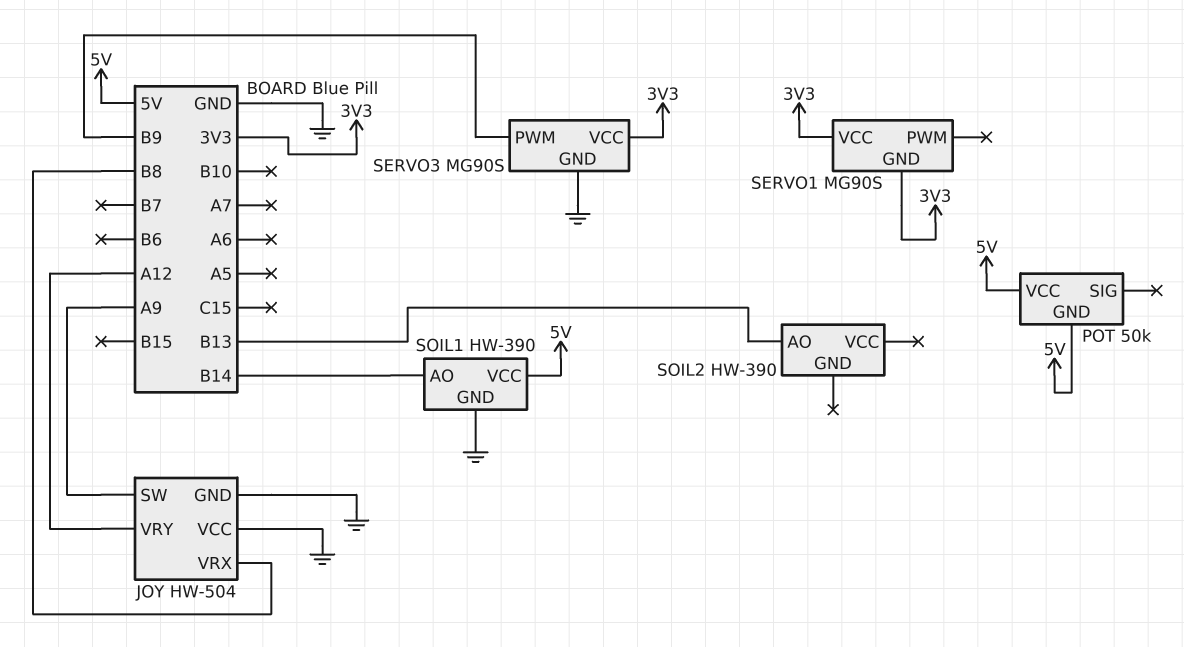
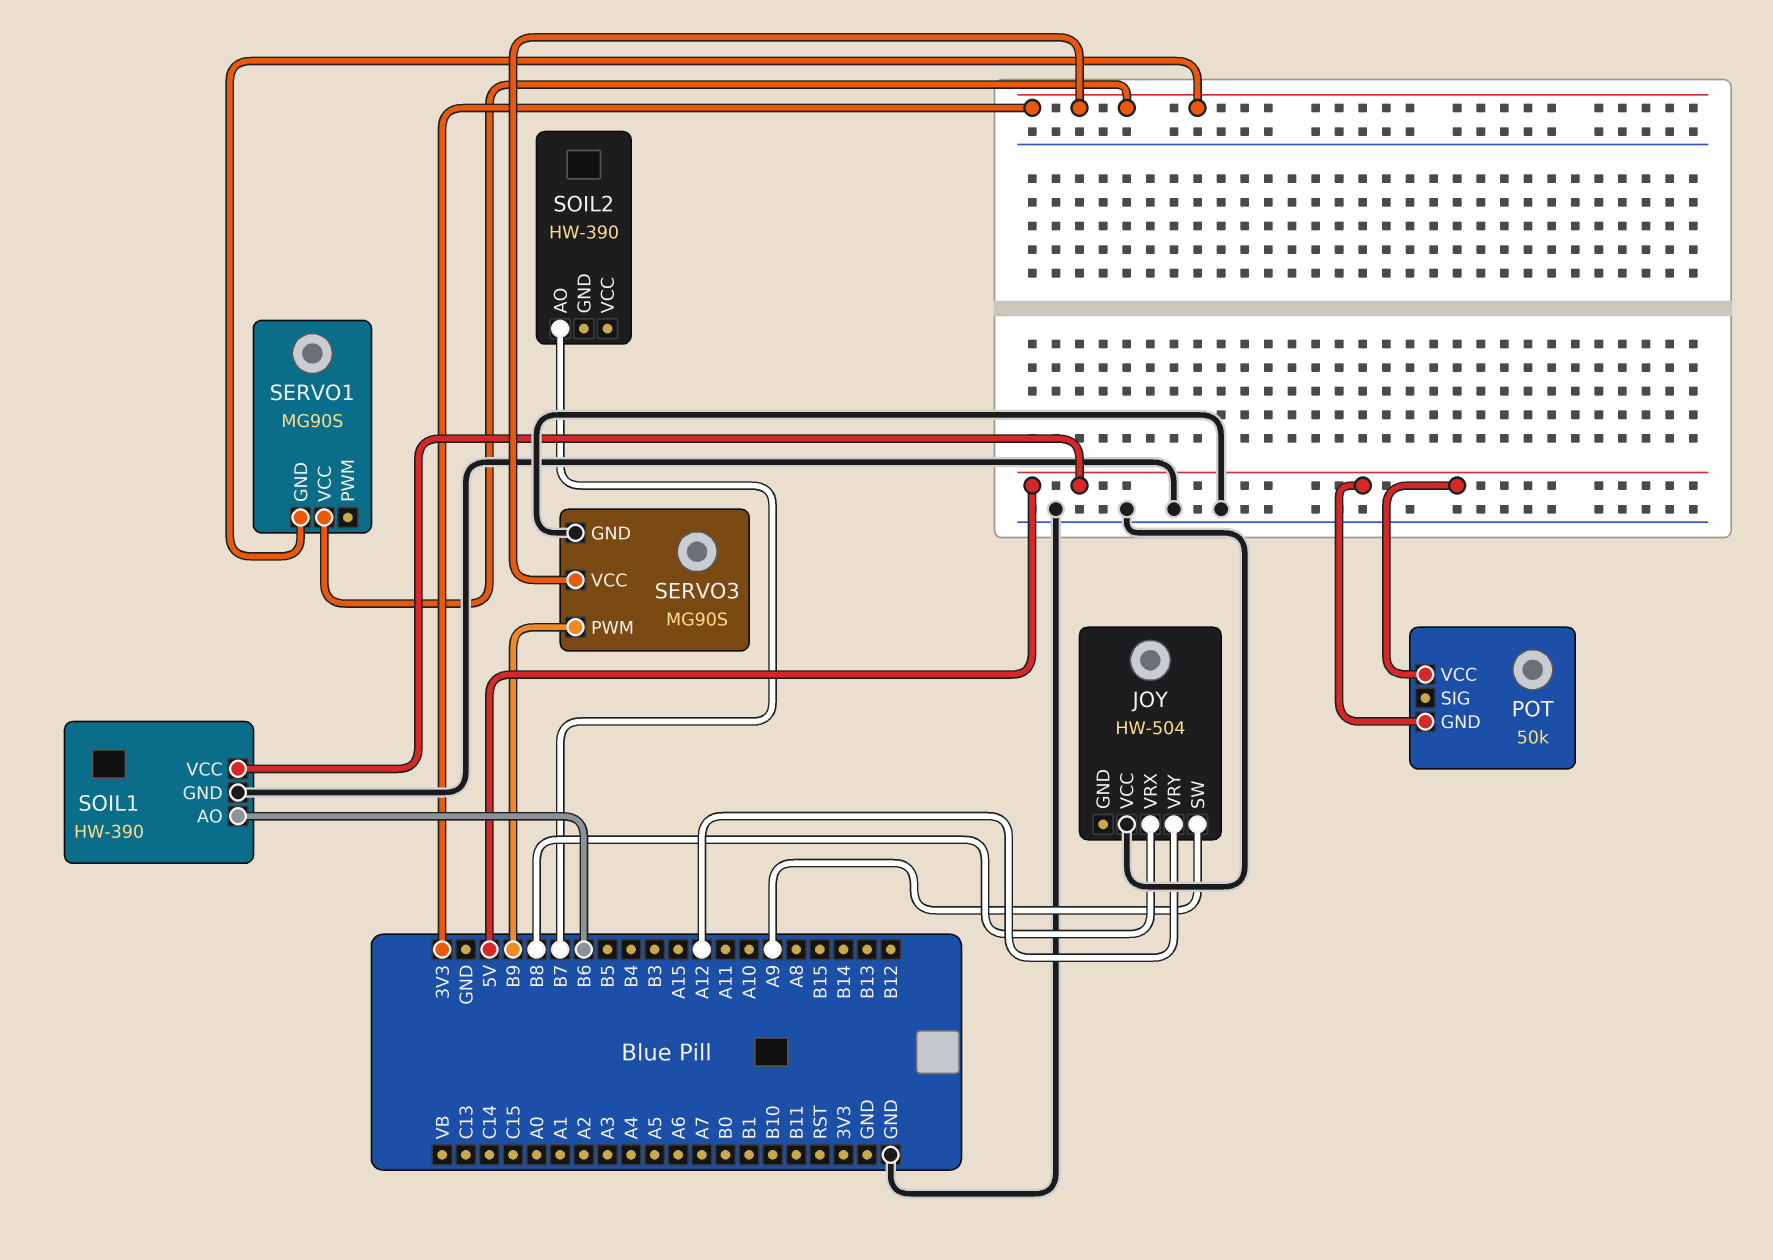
JOY pin GND: GND -> none
SOIL1 pin AO: B14 -> B6
SOIL2 pin AO: B13 -> B7

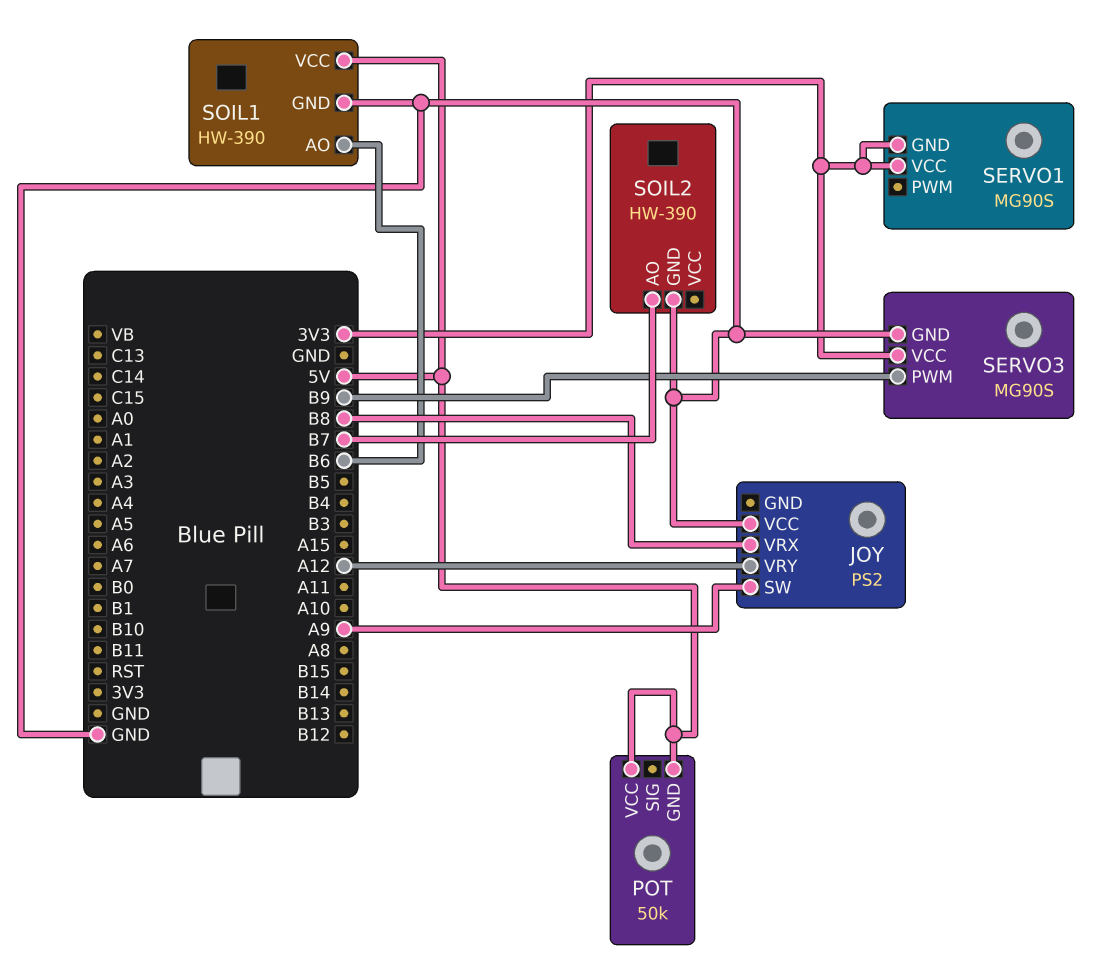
JOY: HW-504 -> PS2
SOIL2 pin GND: none -> GND

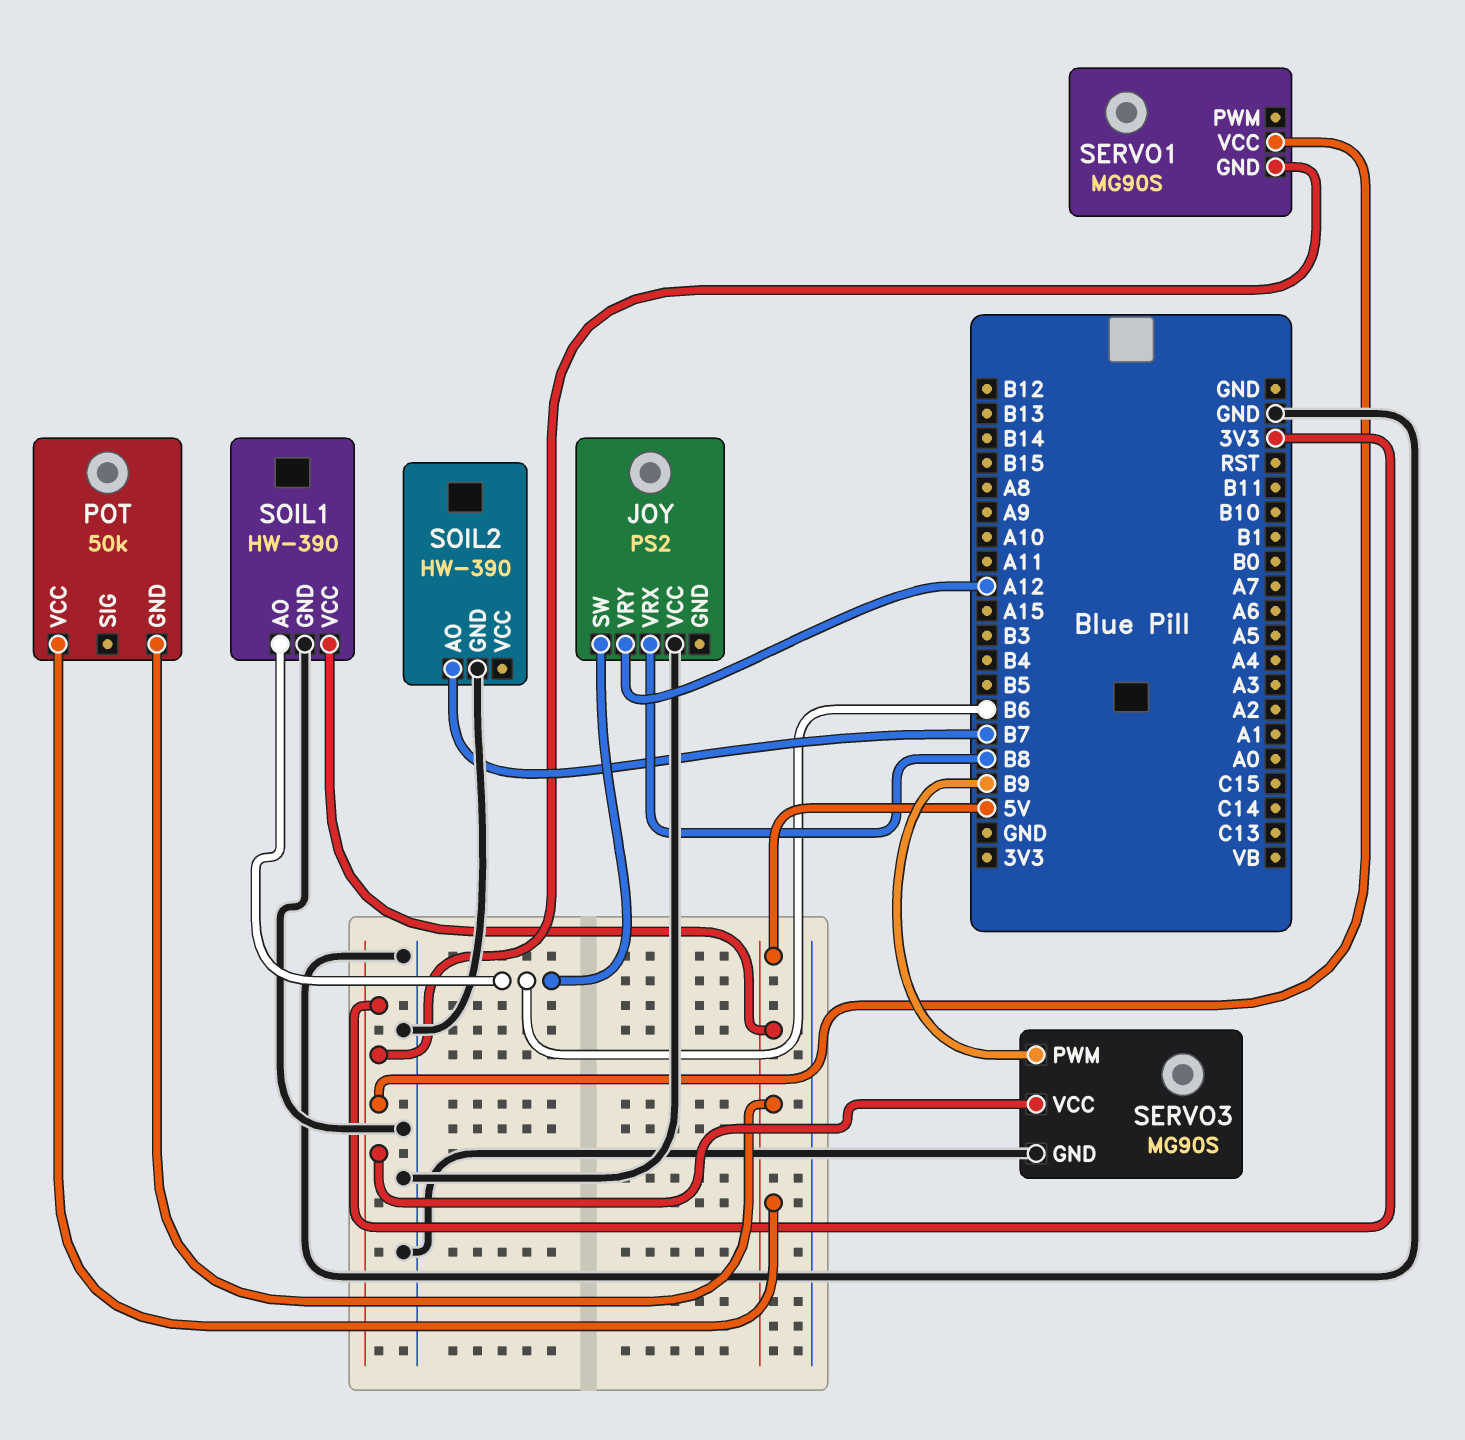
JOY pin SW: A9 -> B6

